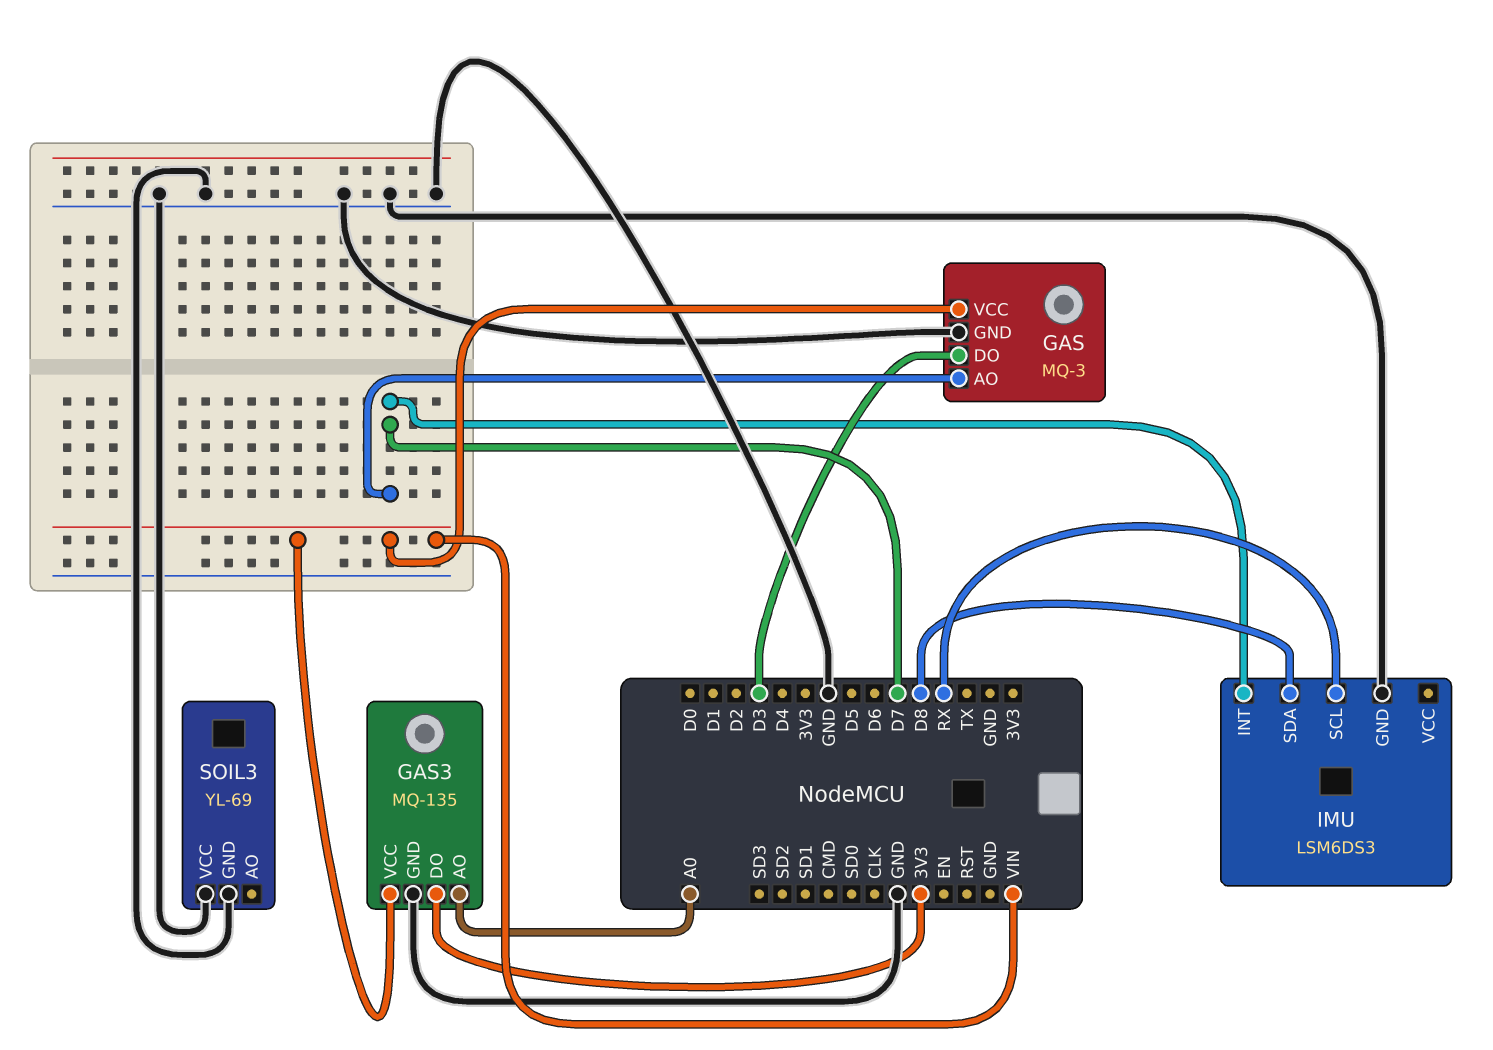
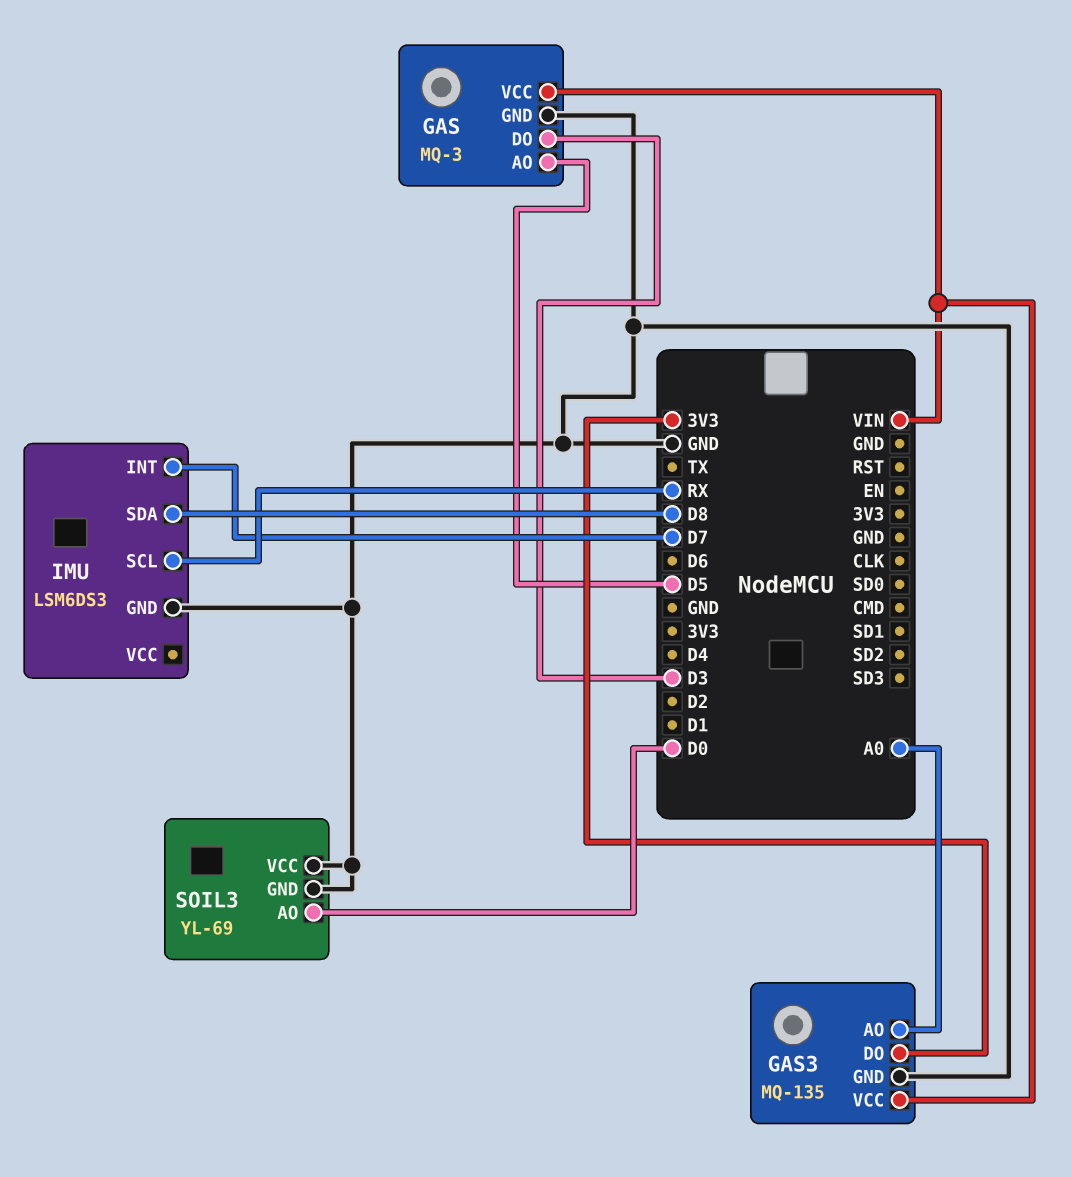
GAS pin AO: D7 -> D5
SOIL3 pin AO: none -> D0

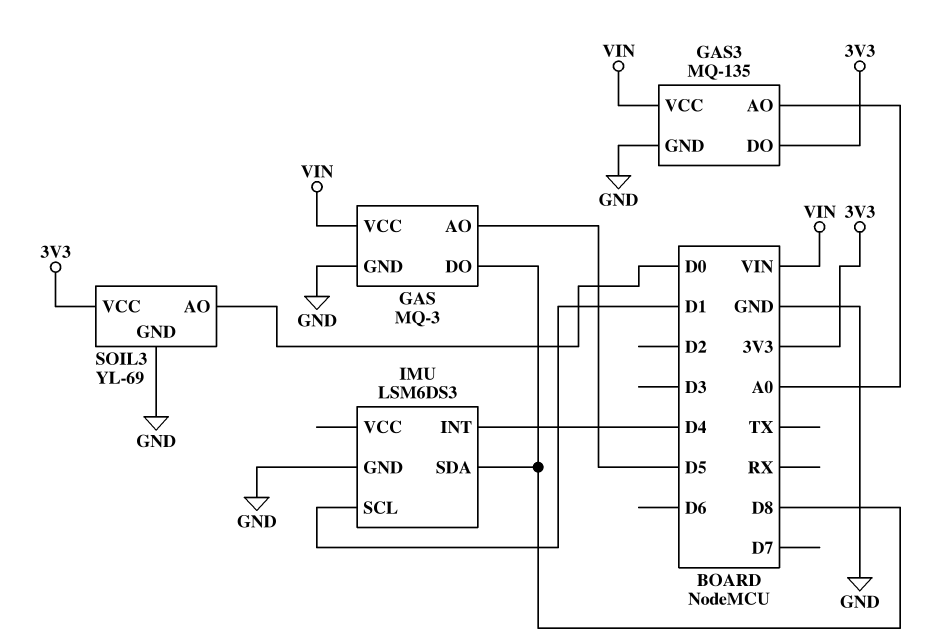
GAS pin DO: D3 -> D8
IMU pin INT: D7 -> D4
IMU pin SCL: RX -> D1
SOIL3 pin VCC: GND -> 3V3

